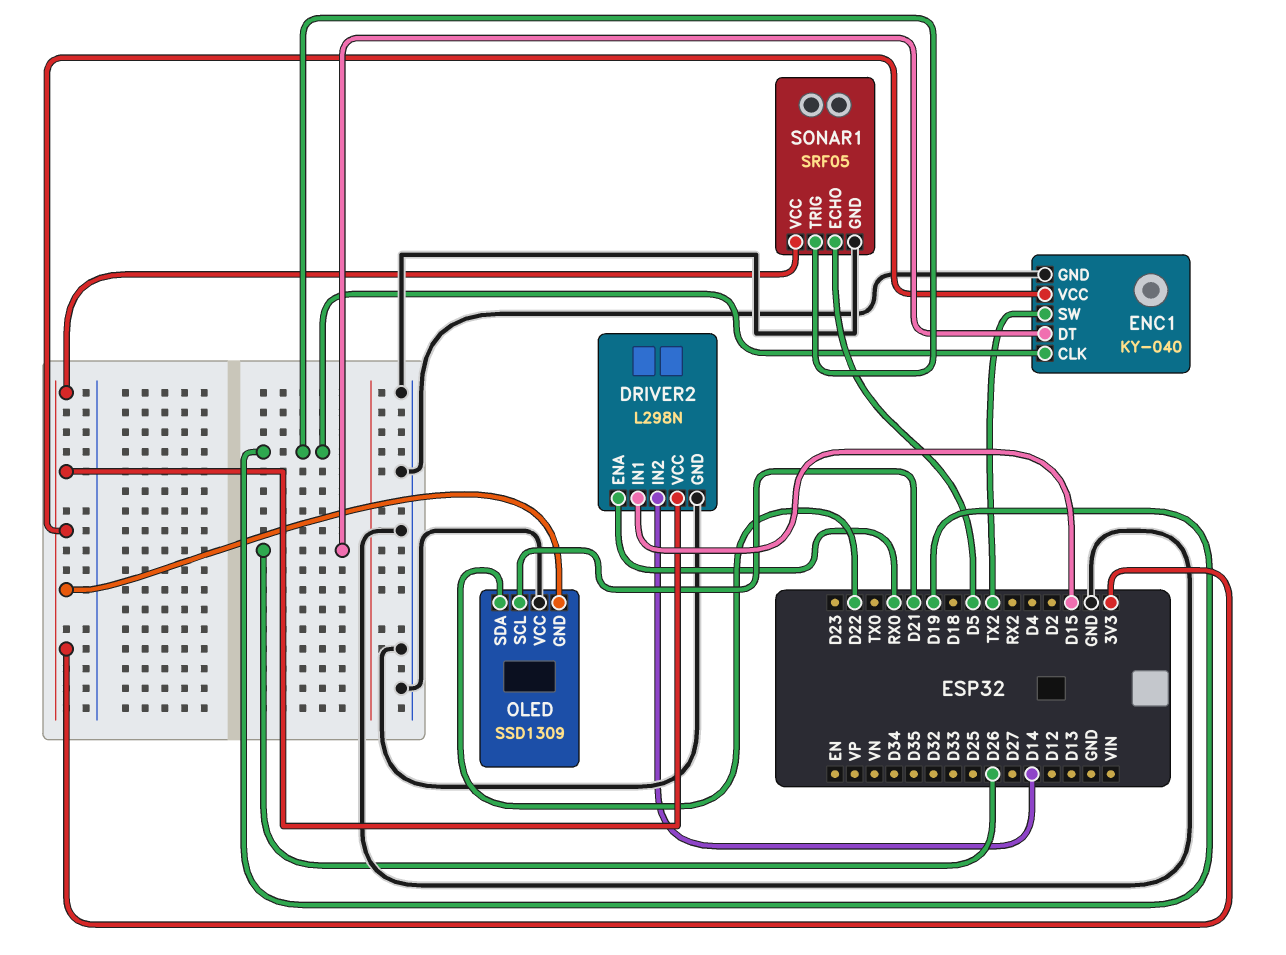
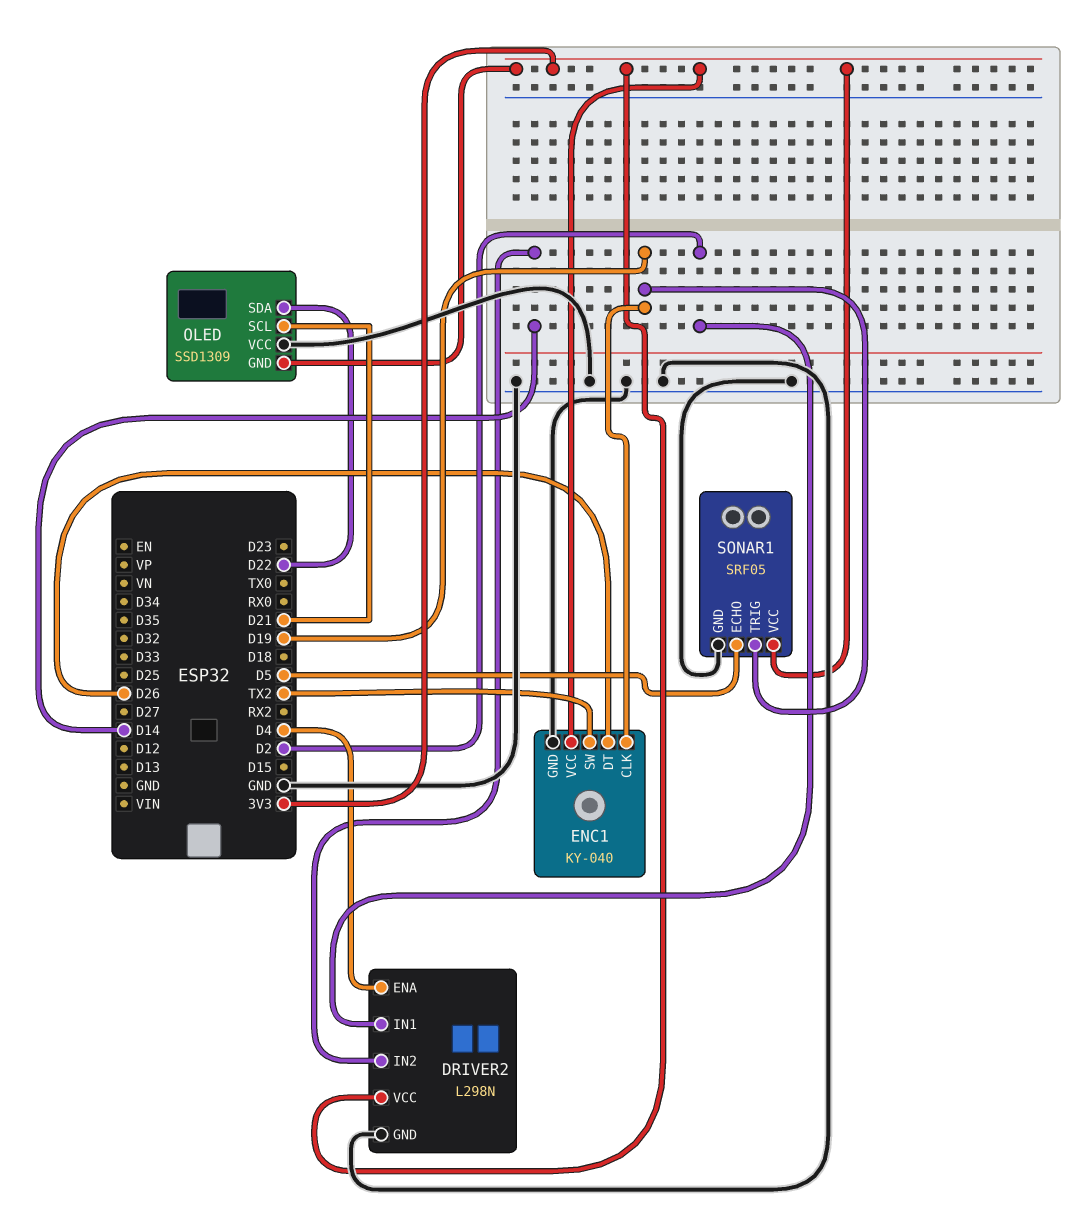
DRIVER2 pin ENA: RX0 -> D4
DRIVER2 pin IN1: D15 -> D2

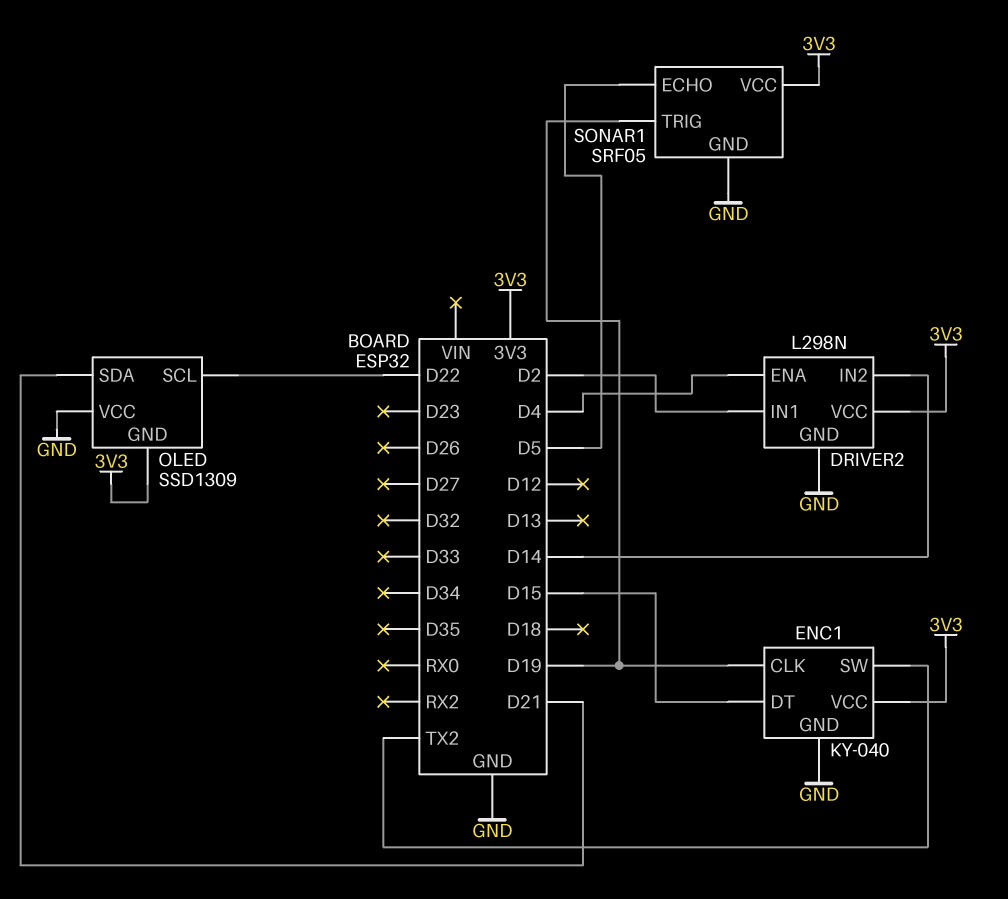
ENC1 pin DT: D26 -> D15
OLED pin SCL: D21 -> D22
OLED pin SDA: D22 -> D21

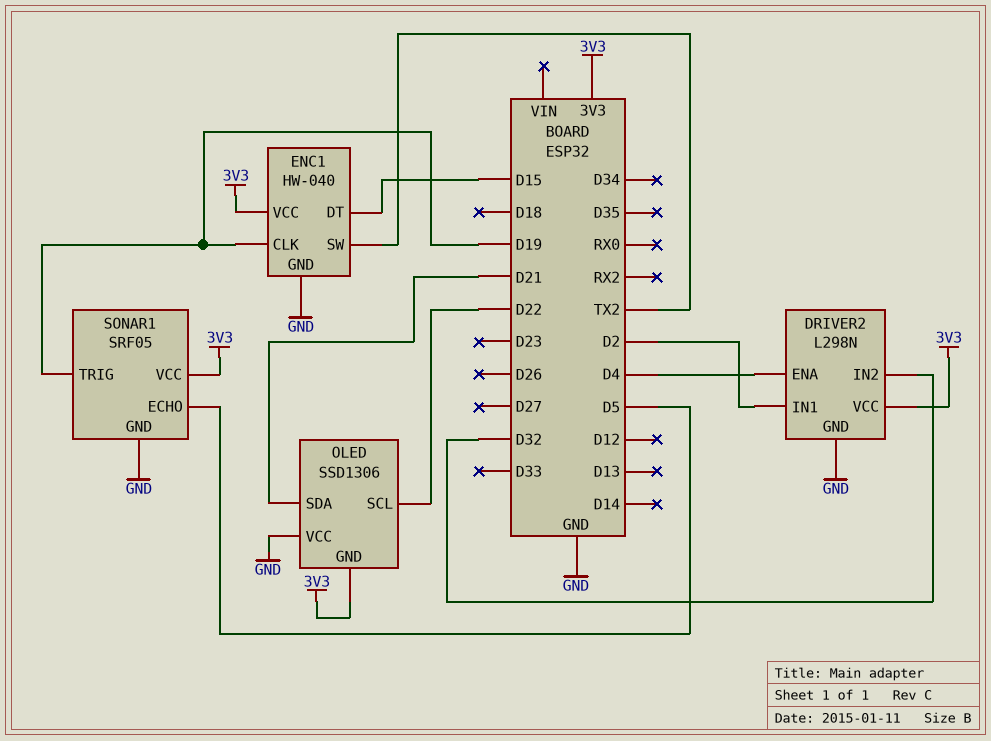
DRIVER2 pin IN2: D14 -> D32
ENC1: KY-040 -> HW-040
OLED: SSD1309 -> SSD1306

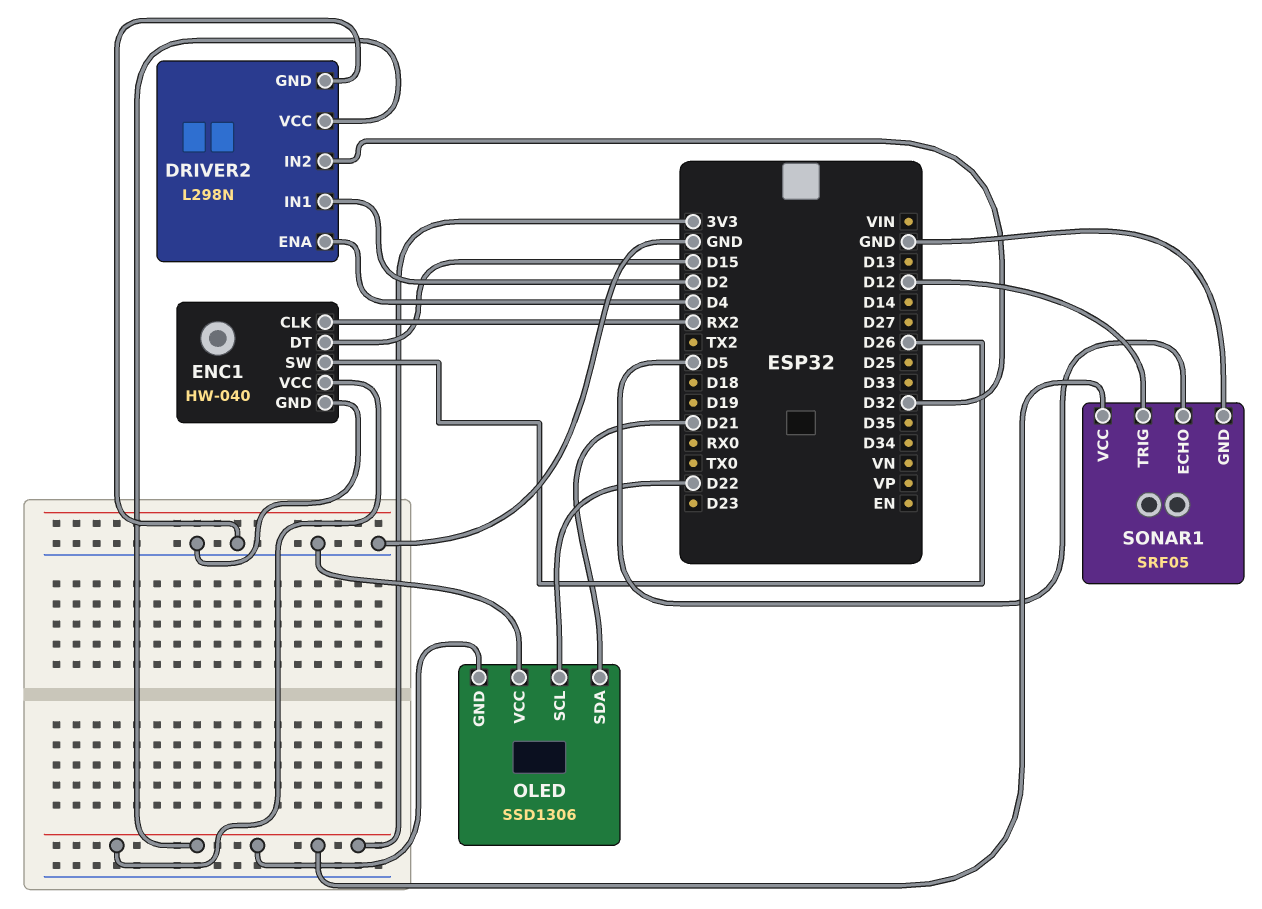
ENC1 pin CLK: D19 -> RX2
ENC1 pin SW: TX2 -> D26
SONAR1 pin TRIG: D19 -> D12

